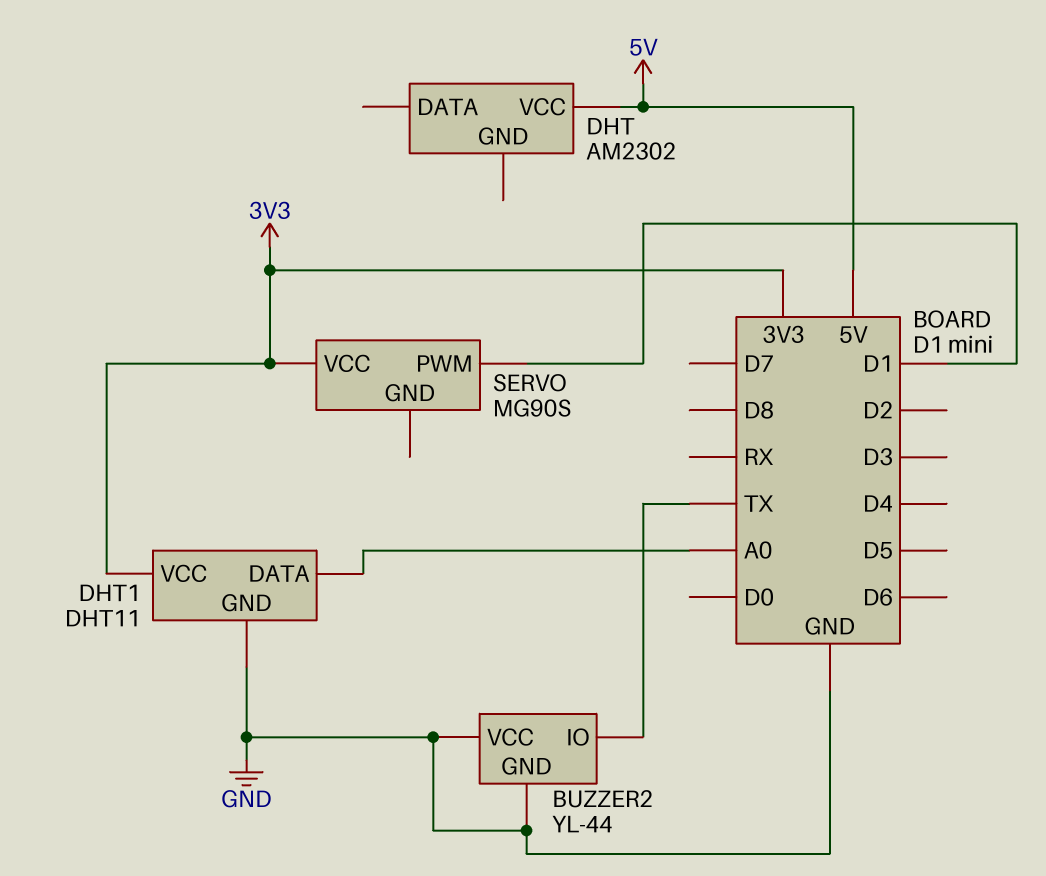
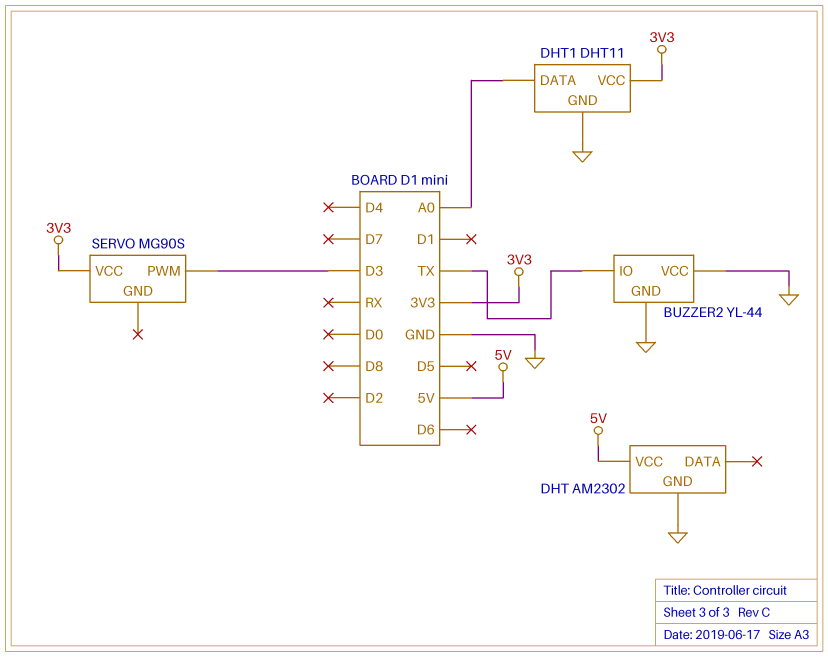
DHT pin GND: none -> GND
SERVO pin PWM: D1 -> D3

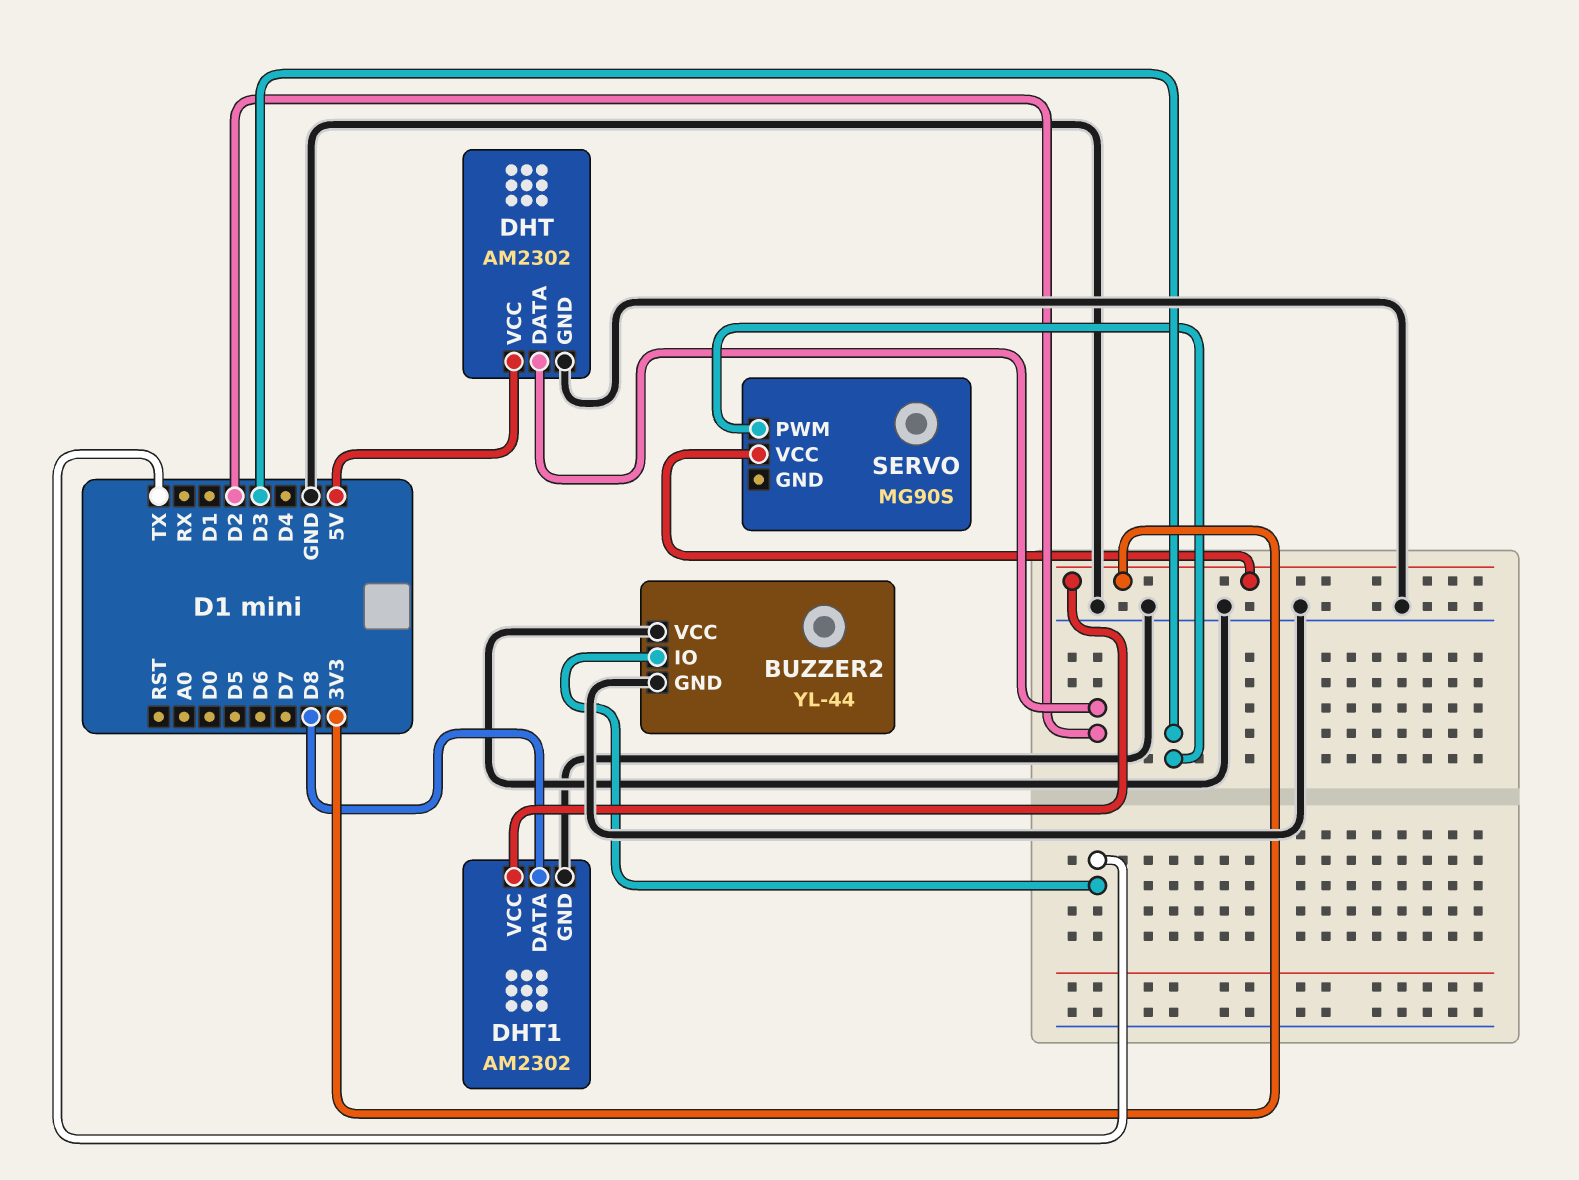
DHT pin DATA: none -> D2
DHT1: DHT11 -> AM2302
DHT1 pin DATA: A0 -> D8

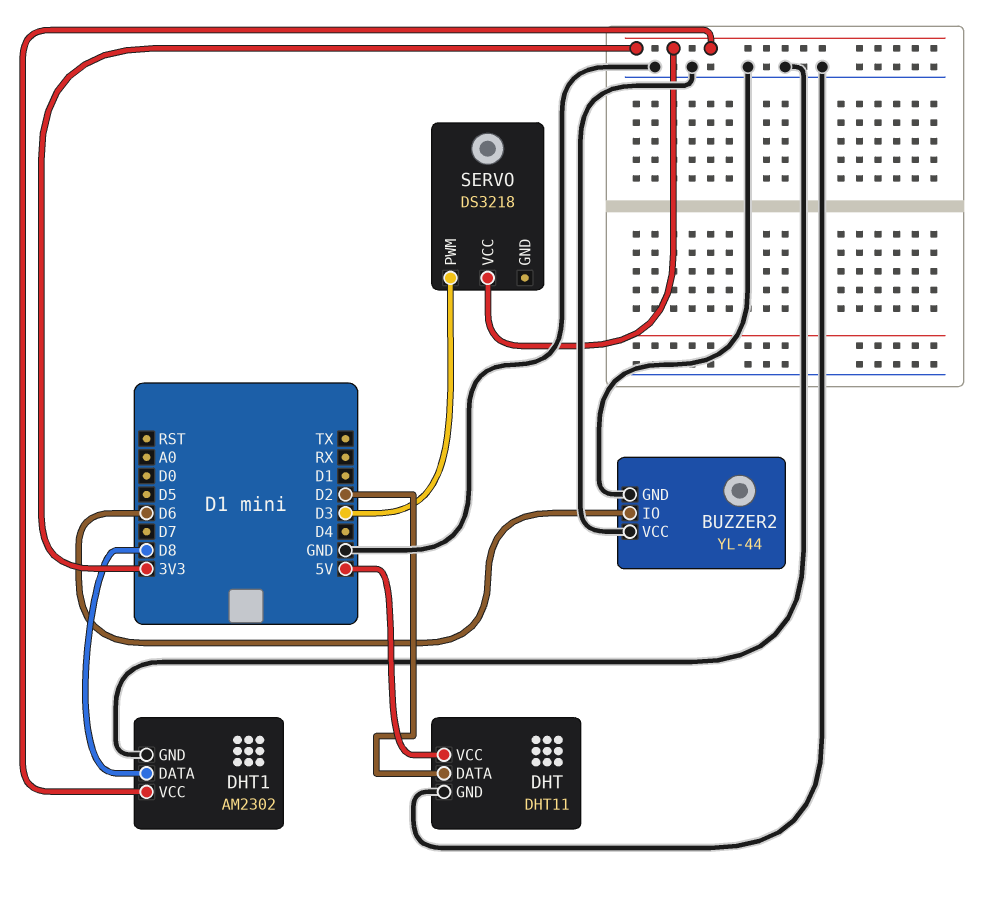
BUZZER2 pin IO: TX -> D6
DHT: AM2302 -> DHT11
SERVO: MG90S -> DS3218

